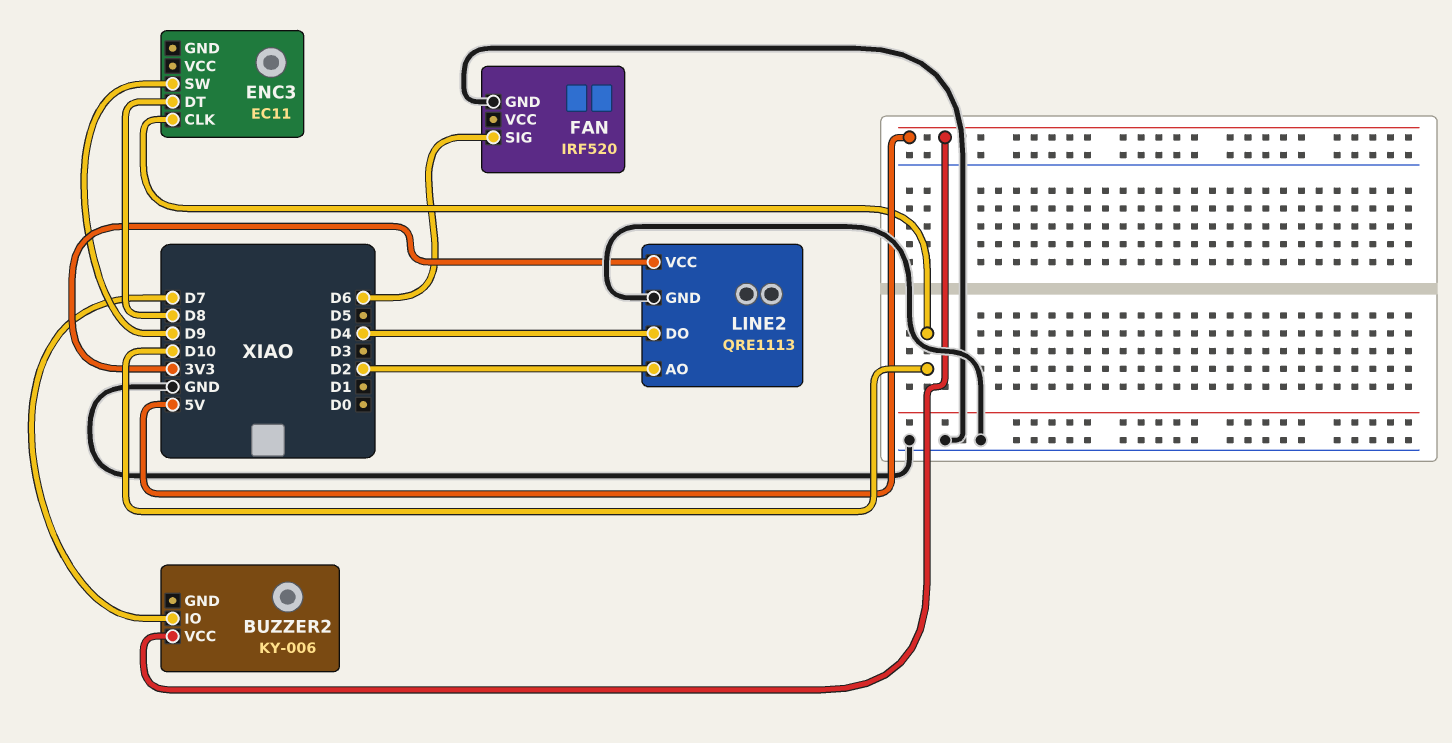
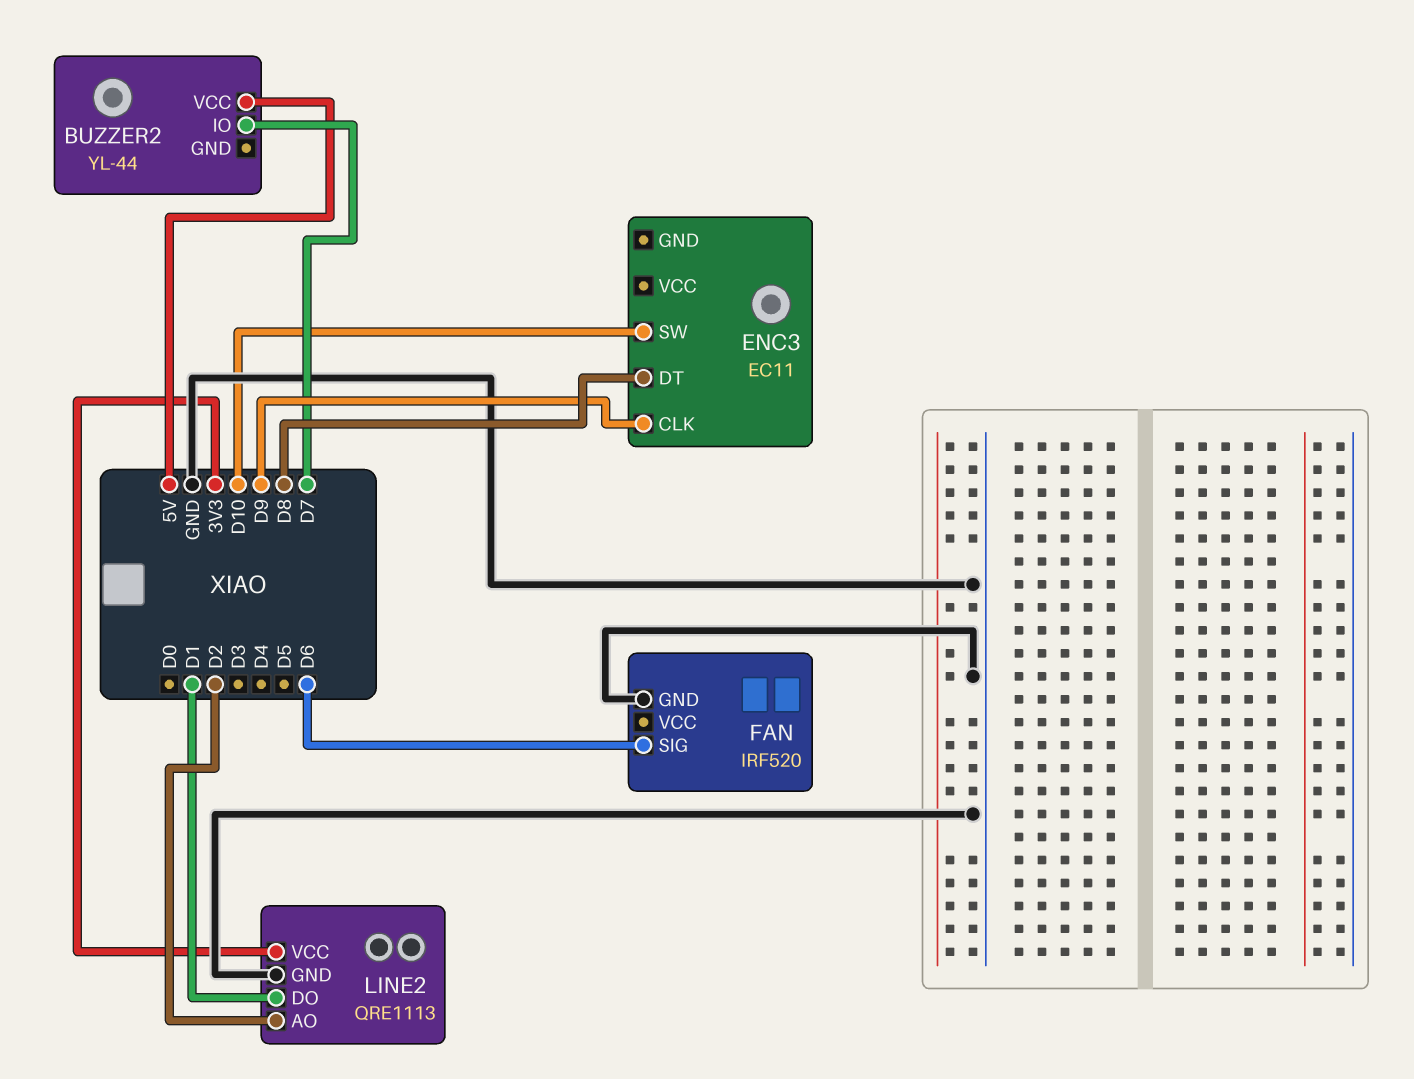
BUZZER2: KY-006 -> YL-44
ENC3 pin CLK: D10 -> D9
ENC3 pin SW: D9 -> D10
LINE2 pin DO: D4 -> D1

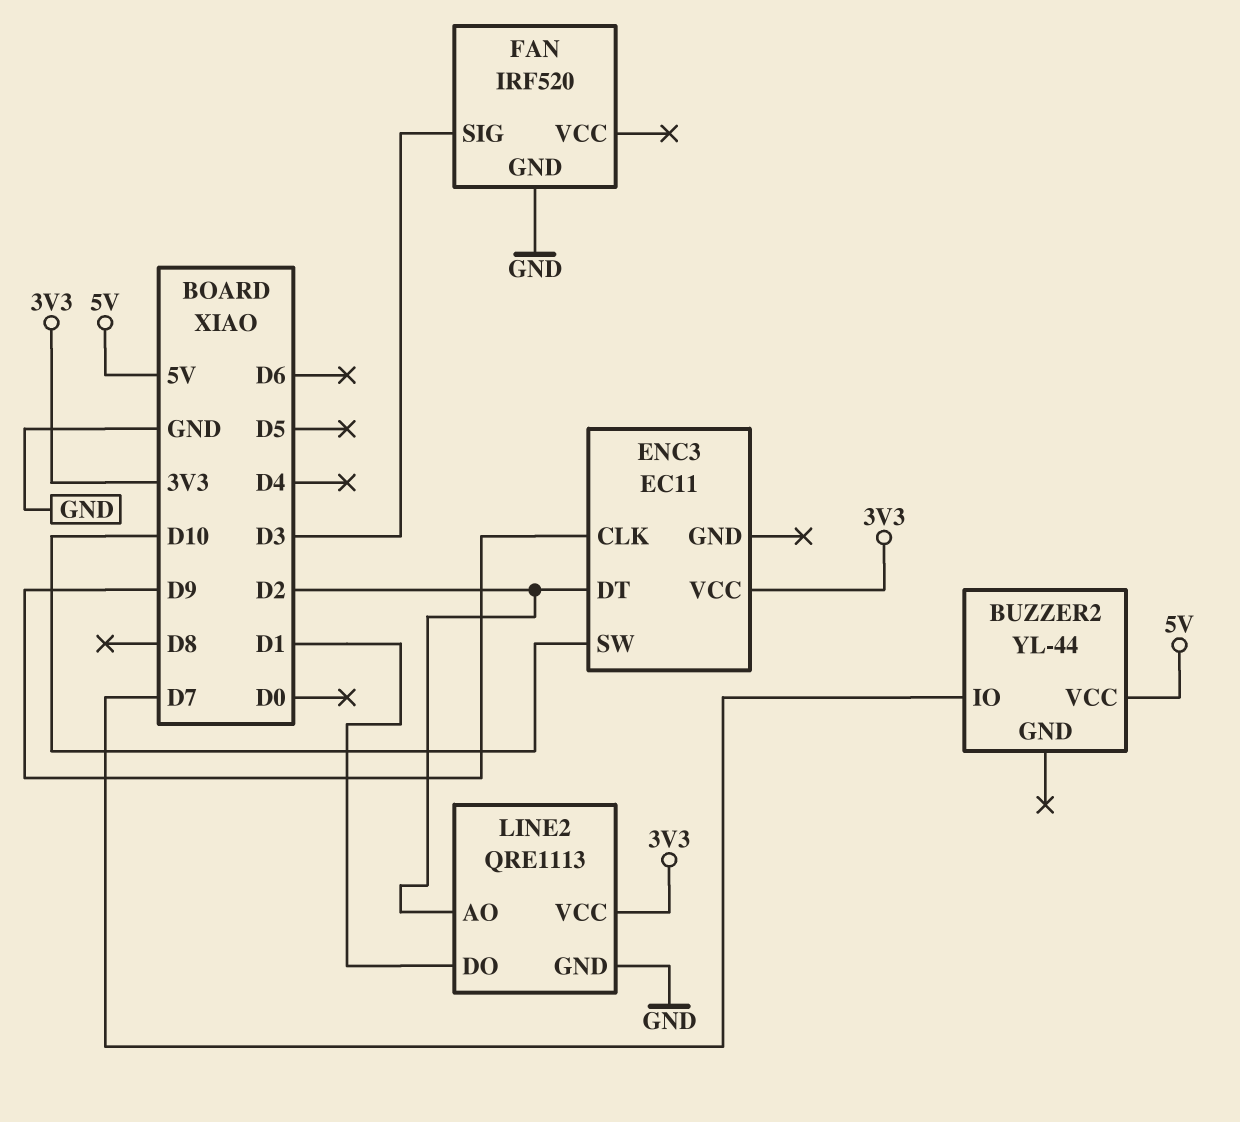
ENC3 pin DT: D8 -> D2
ENC3 pin VCC: none -> 3V3
FAN pin SIG: D6 -> D3

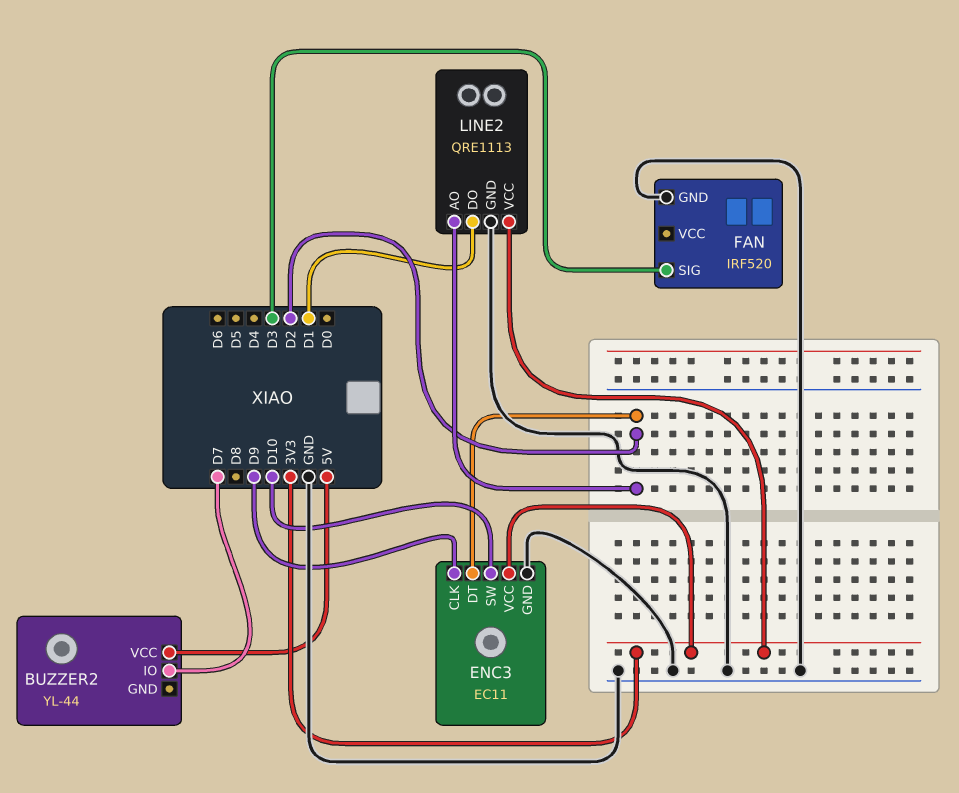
ENC3 pin GND: none -> GND

